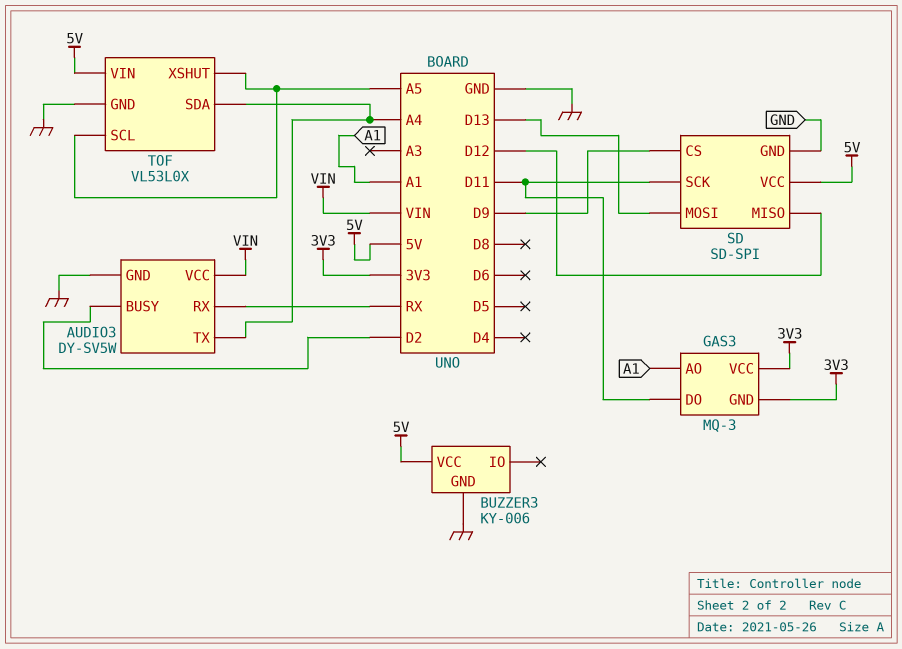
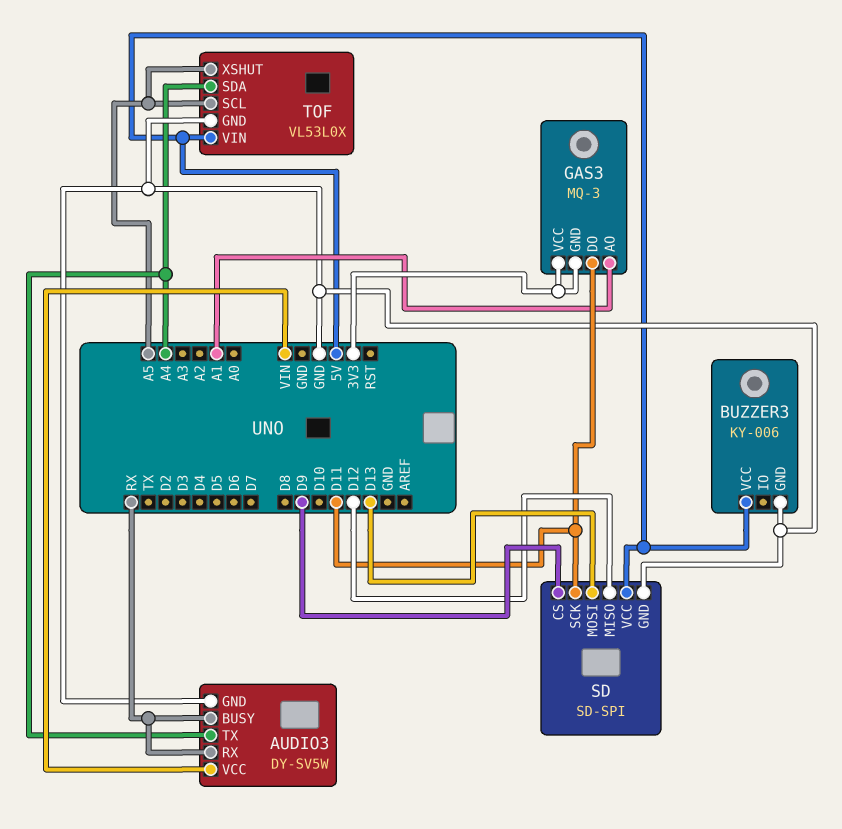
AUDIO3 pin BUSY: D2 -> RX

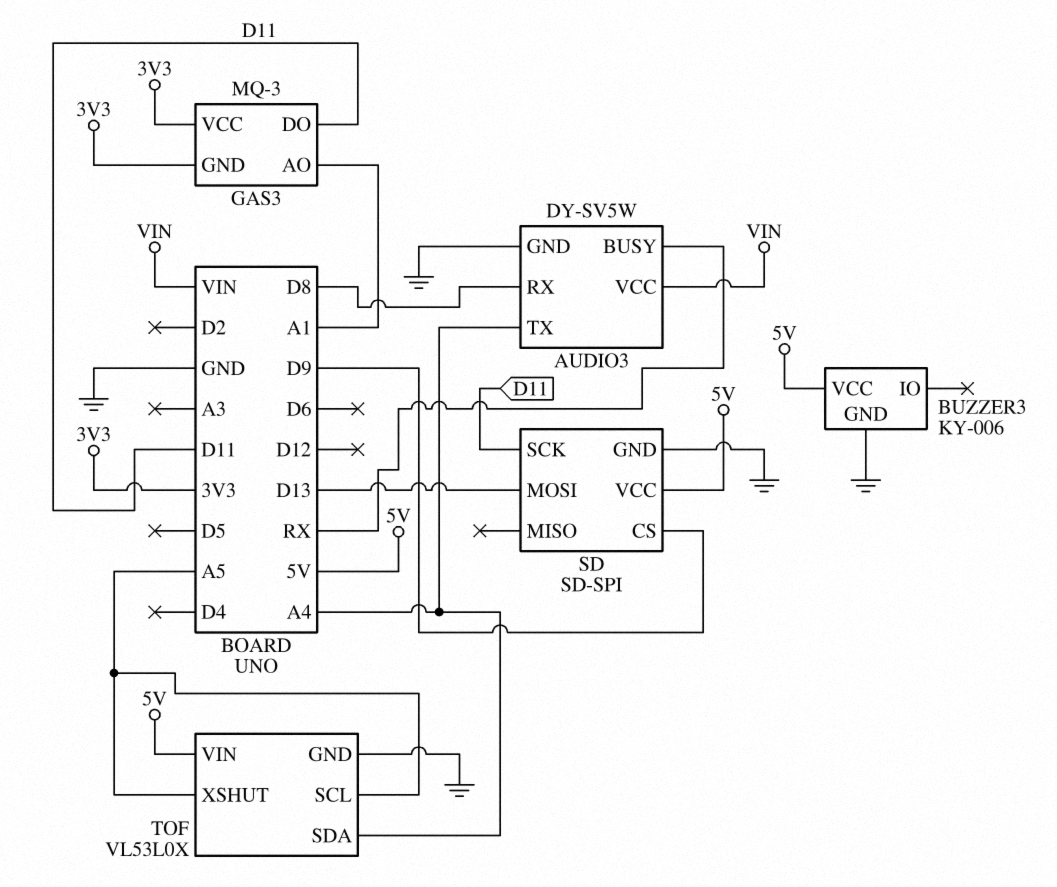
AUDIO3 pin RX: RX -> D8
SD pin MISO: D12 -> none

